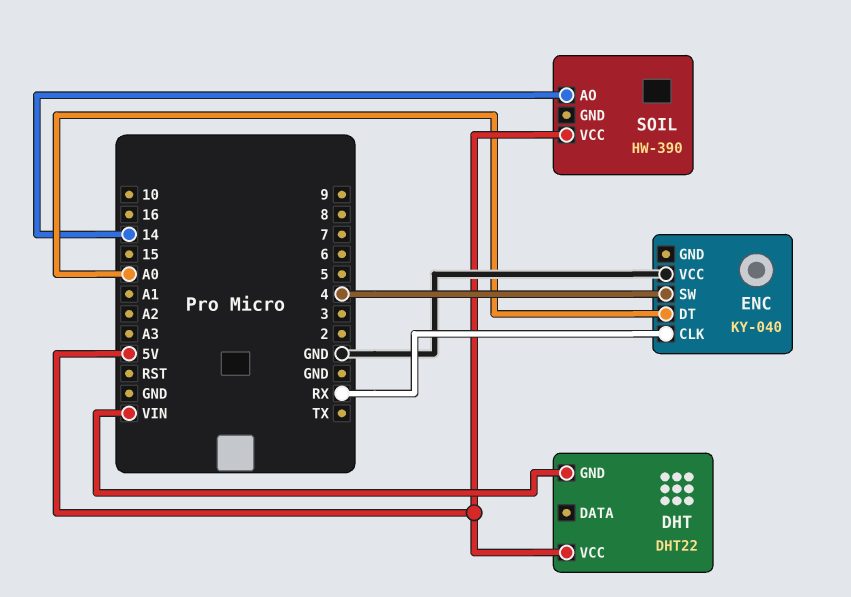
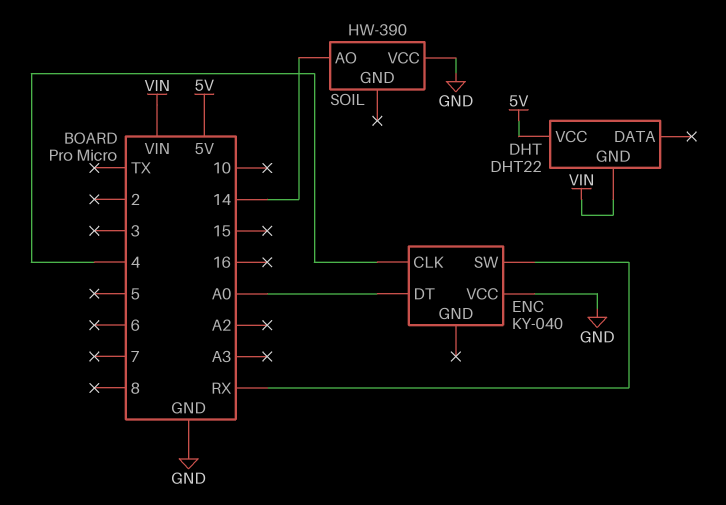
ENC pin CLK: RX -> 4
ENC pin SW: 4 -> RX
SOIL pin VCC: 5V -> GND

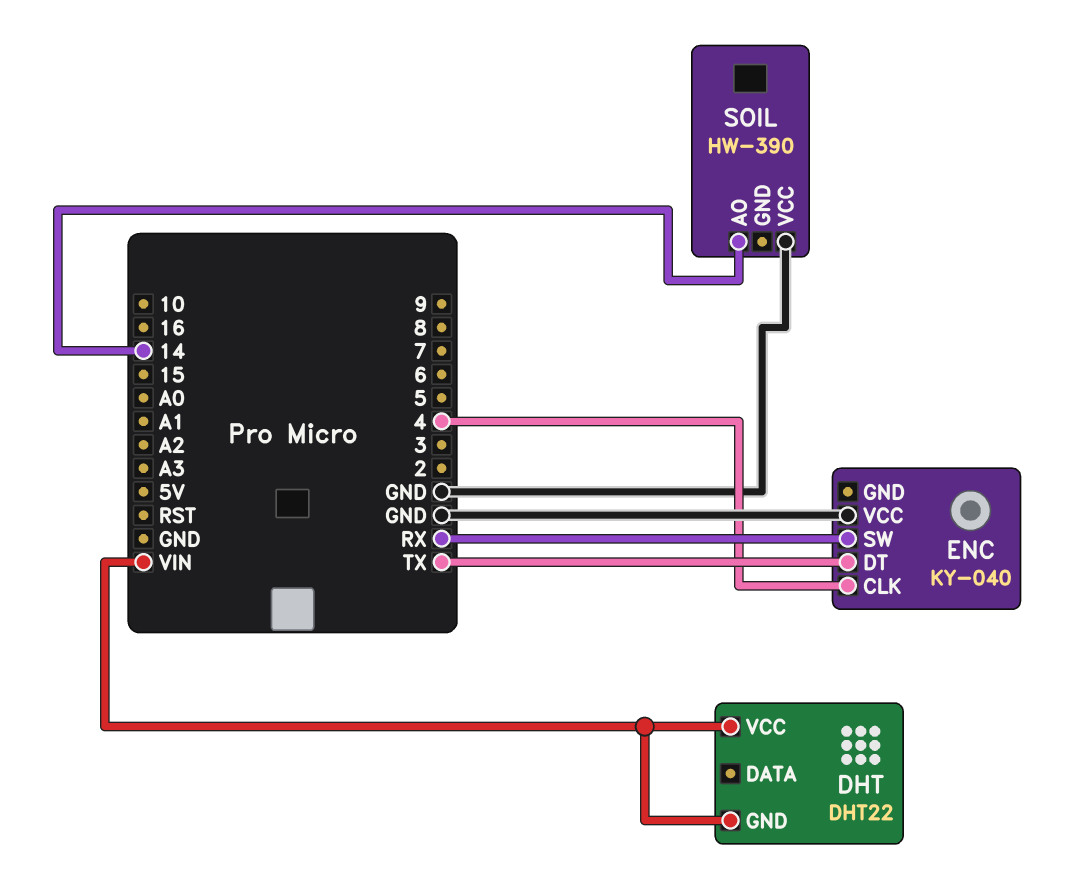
DHT pin VCC: 5V -> VIN
ENC pin DT: A0 -> TX

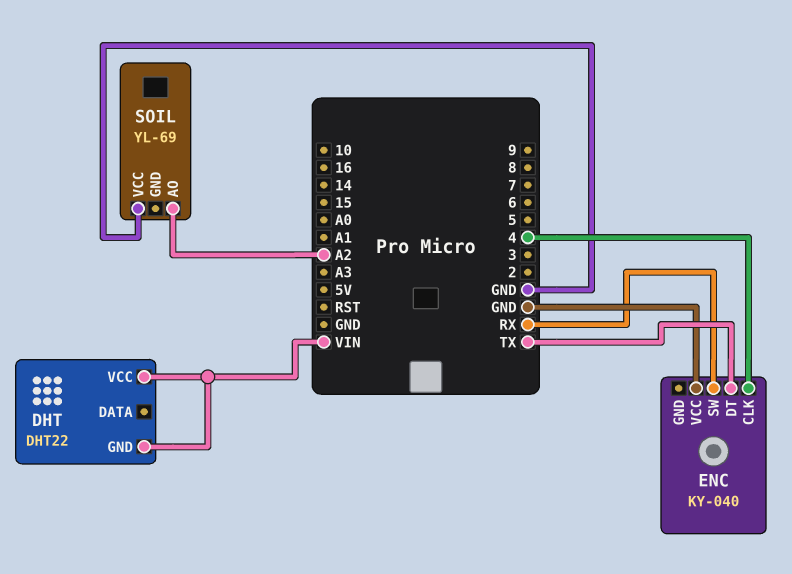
SOIL: HW-390 -> YL-69
SOIL pin AO: 14 -> A2

